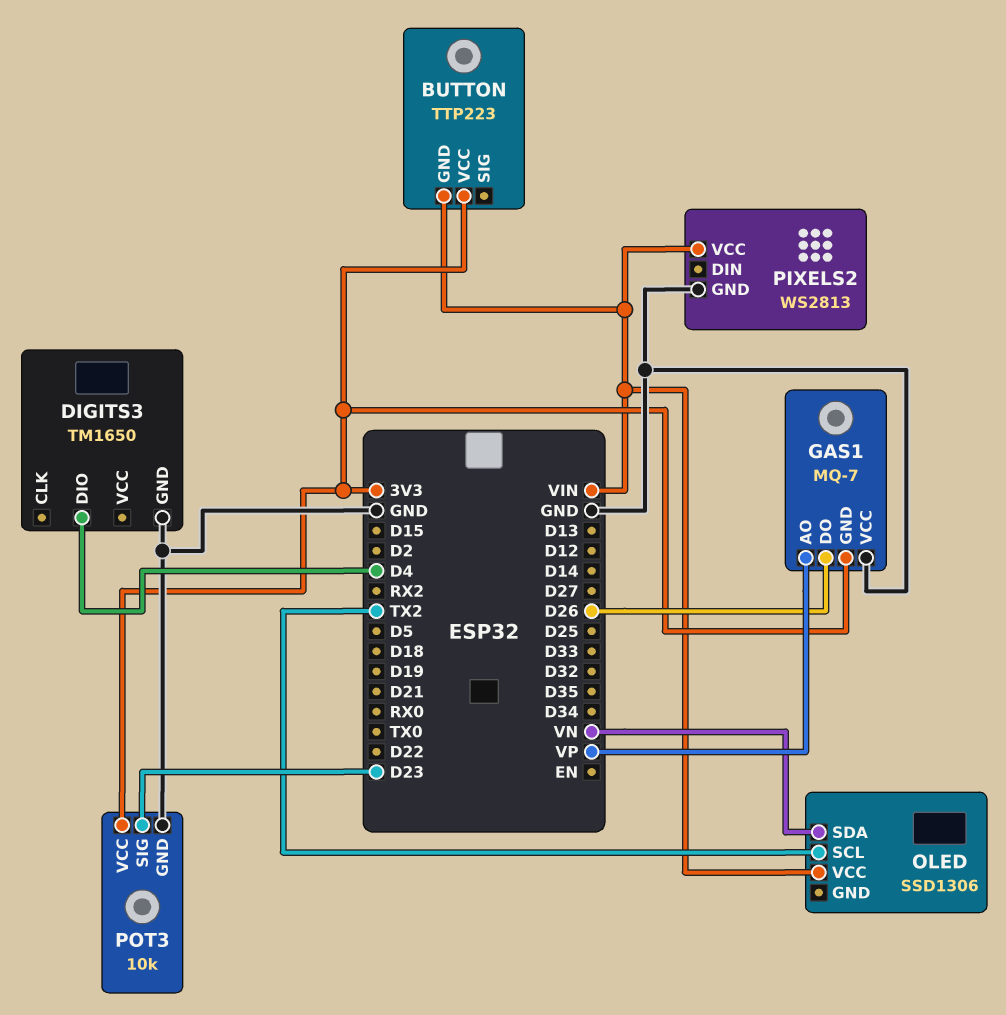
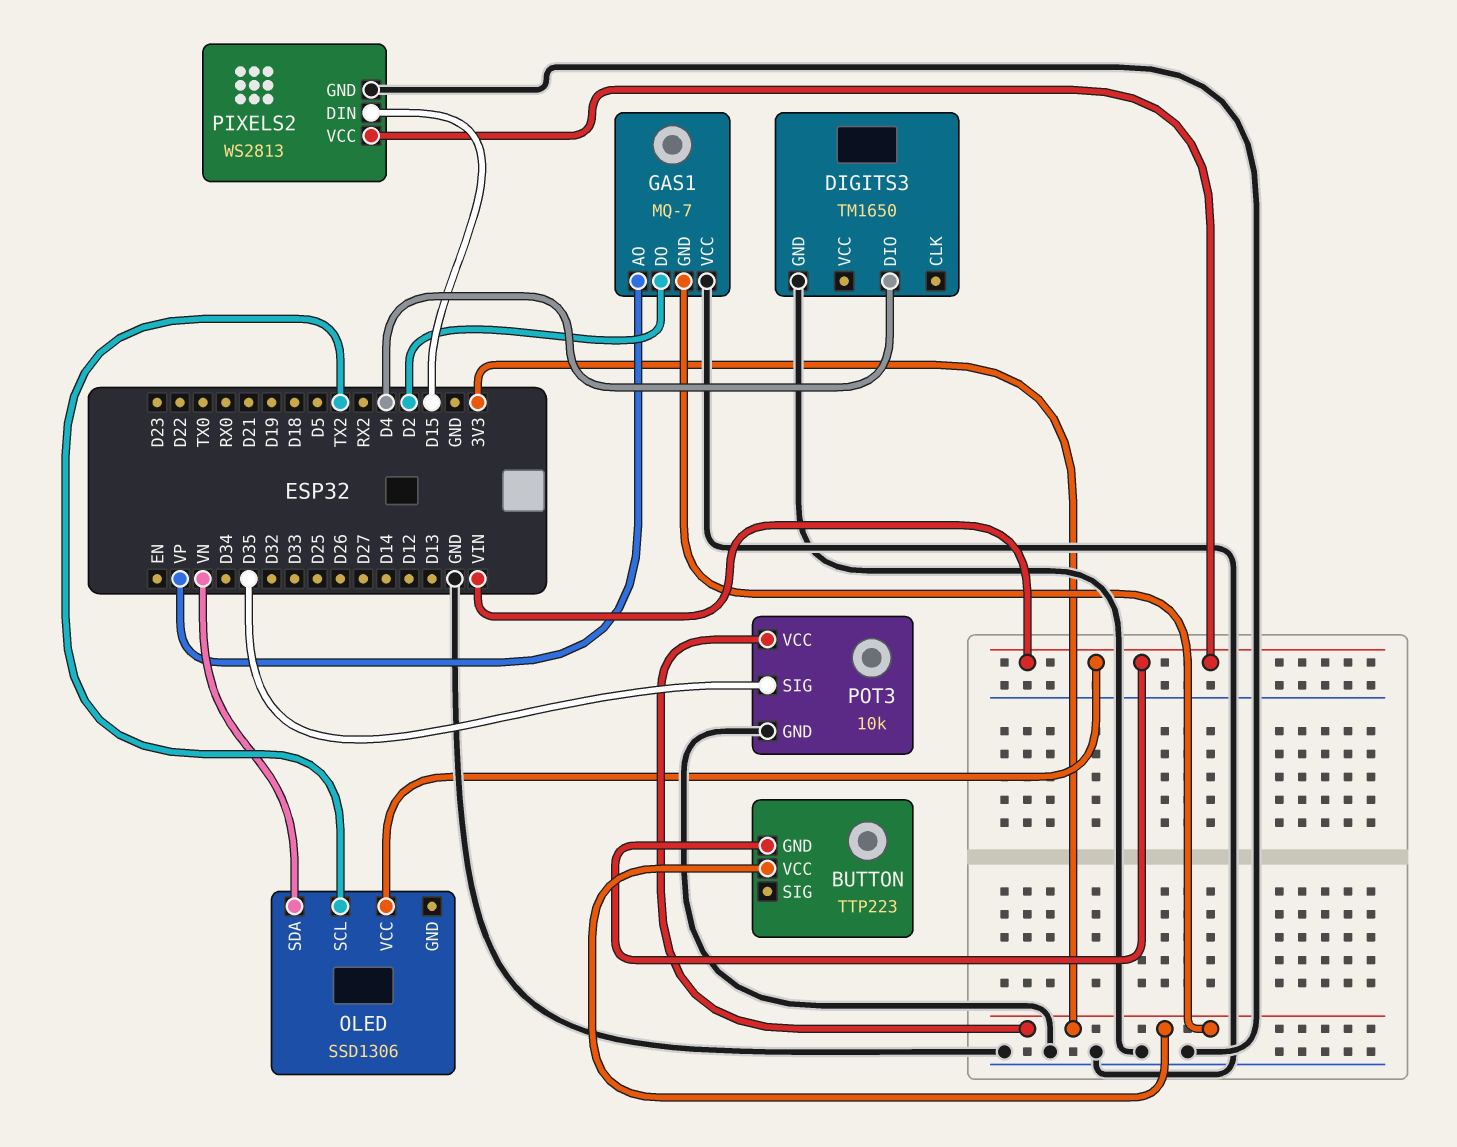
GAS1 pin DO: D26 -> D2
PIXELS2 pin DIN: none -> D15
POT3 pin SIG: D23 -> D35

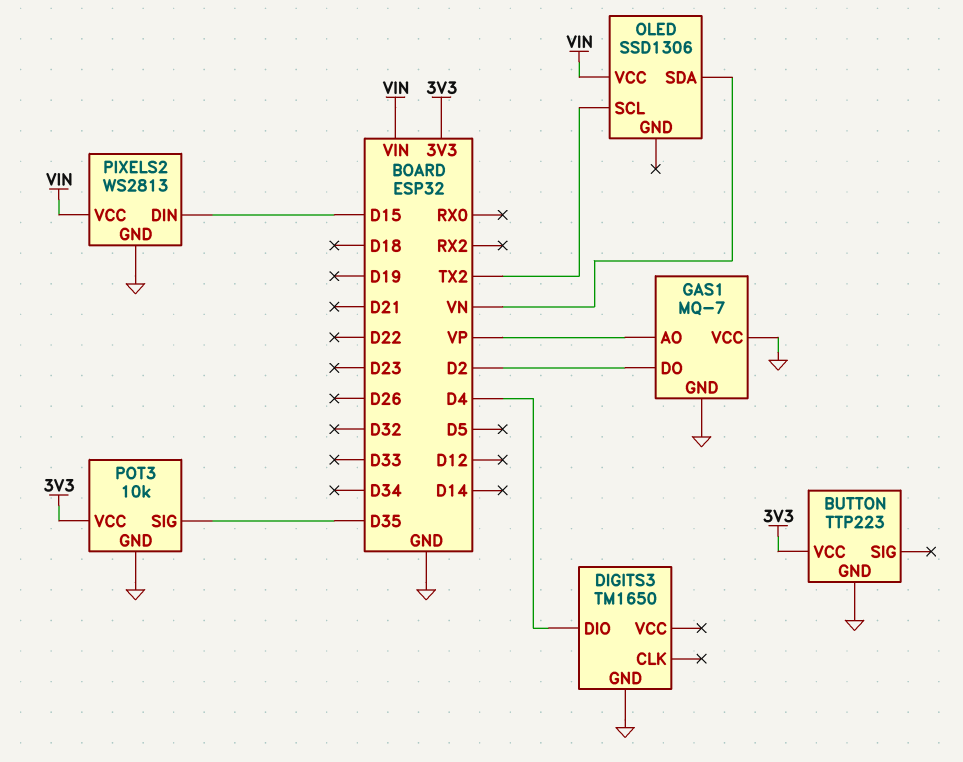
BUTTON pin GND: VIN -> GND
GAS1 pin GND: 3V3 -> GND

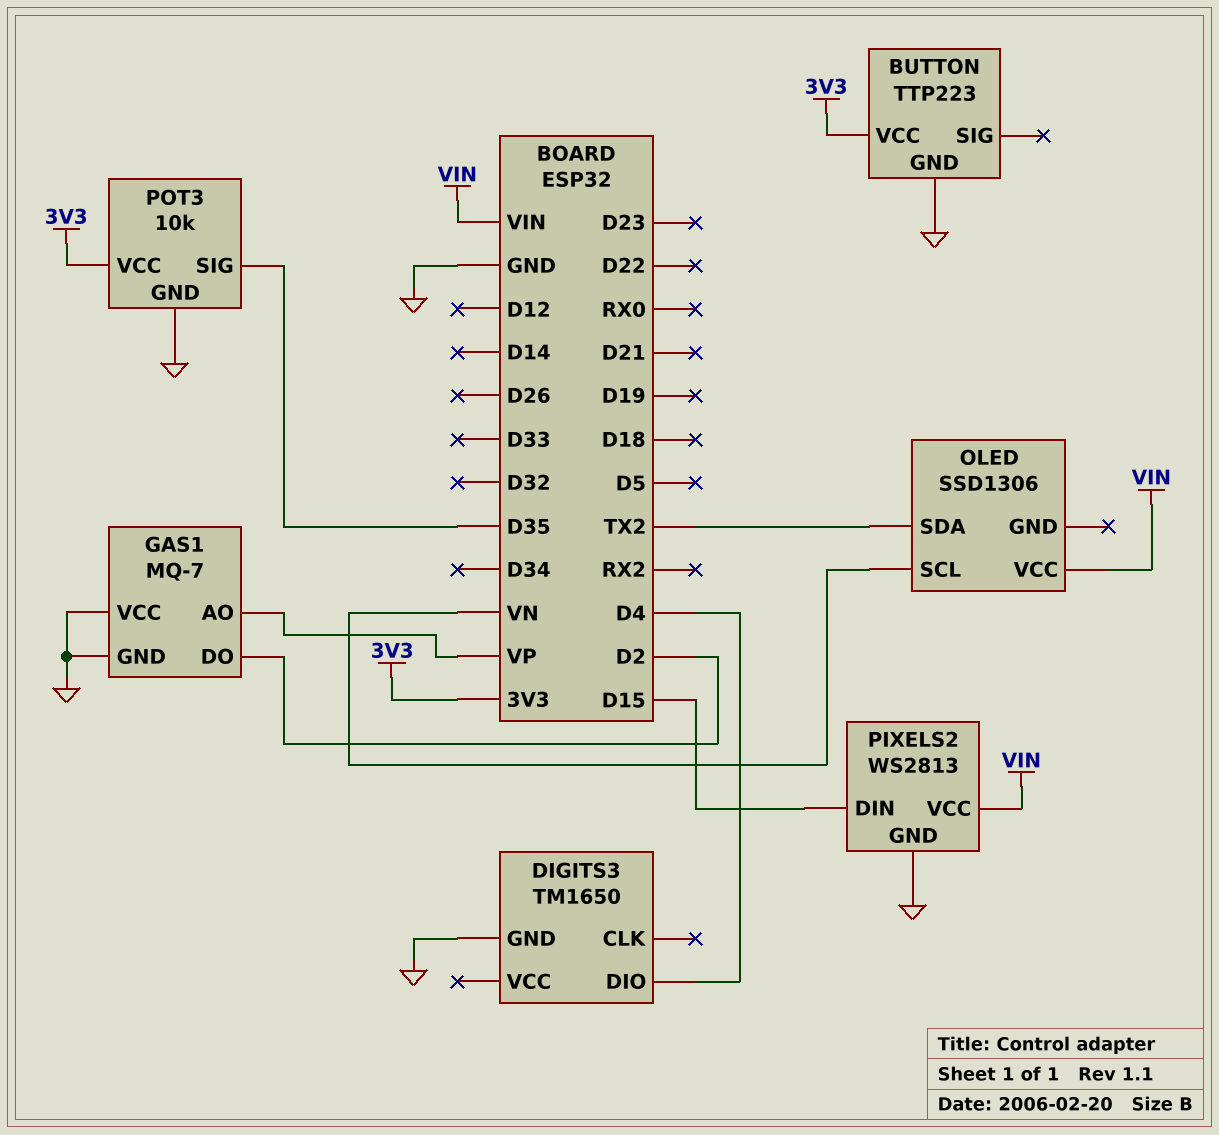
OLED pin SCL: TX2 -> VN
OLED pin SDA: VN -> TX2

